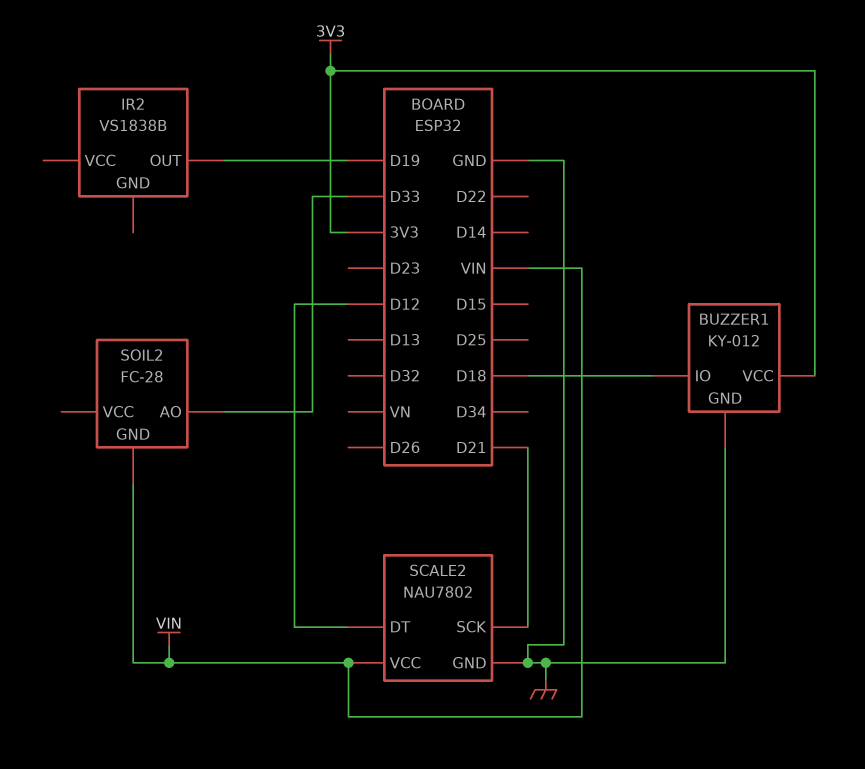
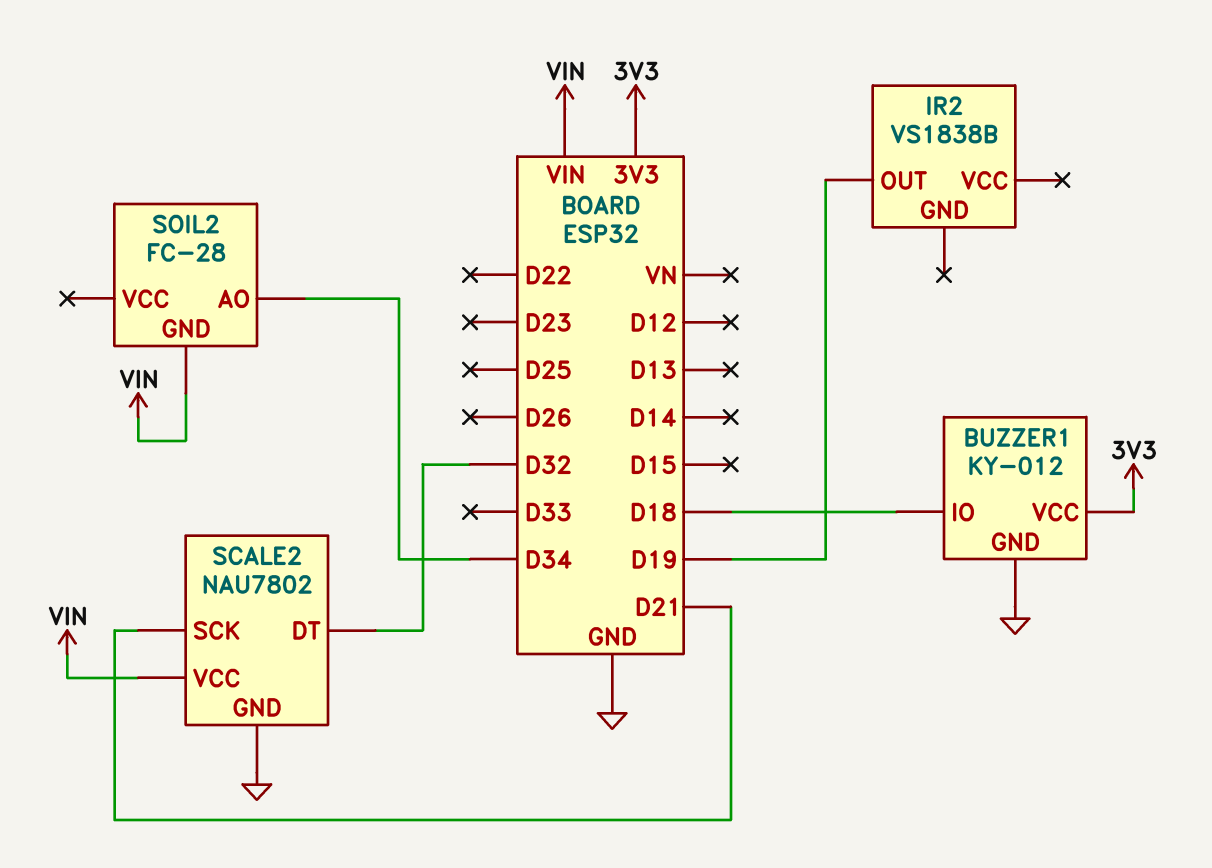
SCALE2 pin DT: D12 -> D32
SOIL2 pin AO: D33 -> D34

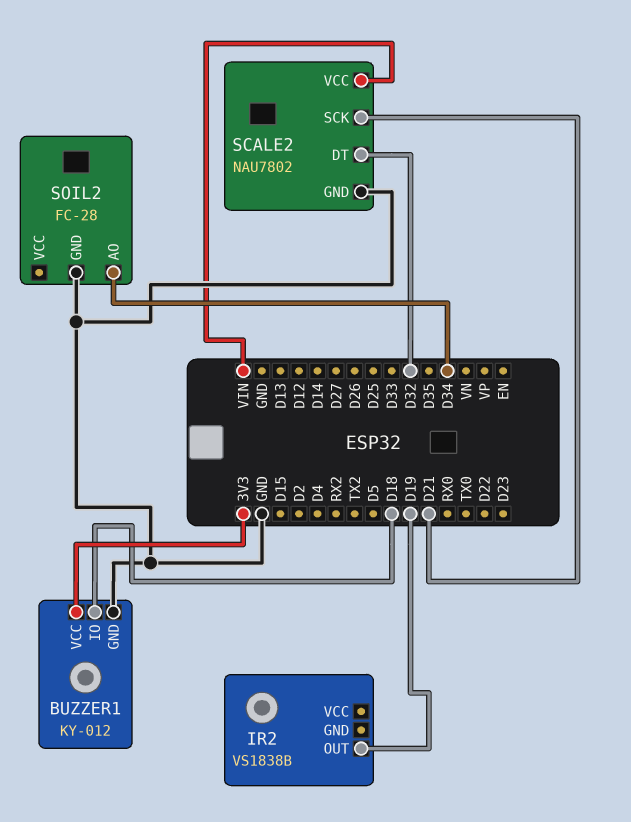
SOIL2 pin GND: VIN -> GND

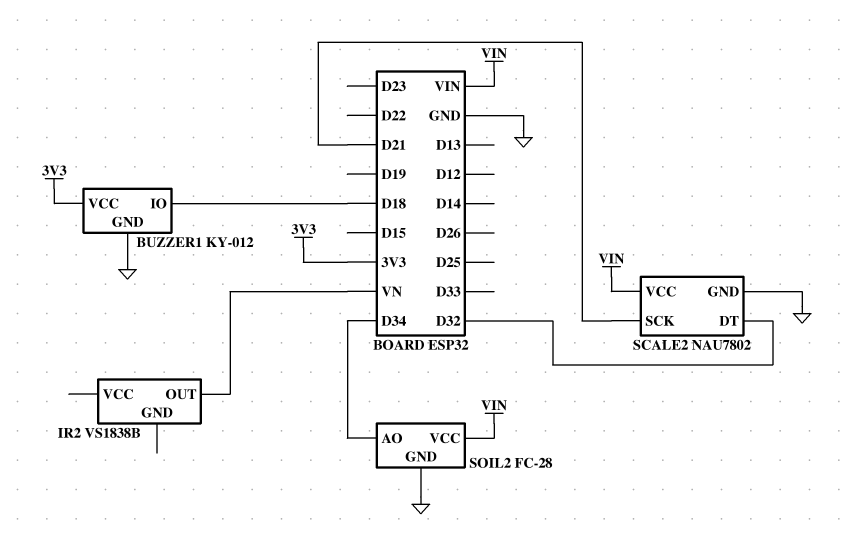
IR2 pin OUT: D19 -> VN
SOIL2 pin VCC: none -> VIN

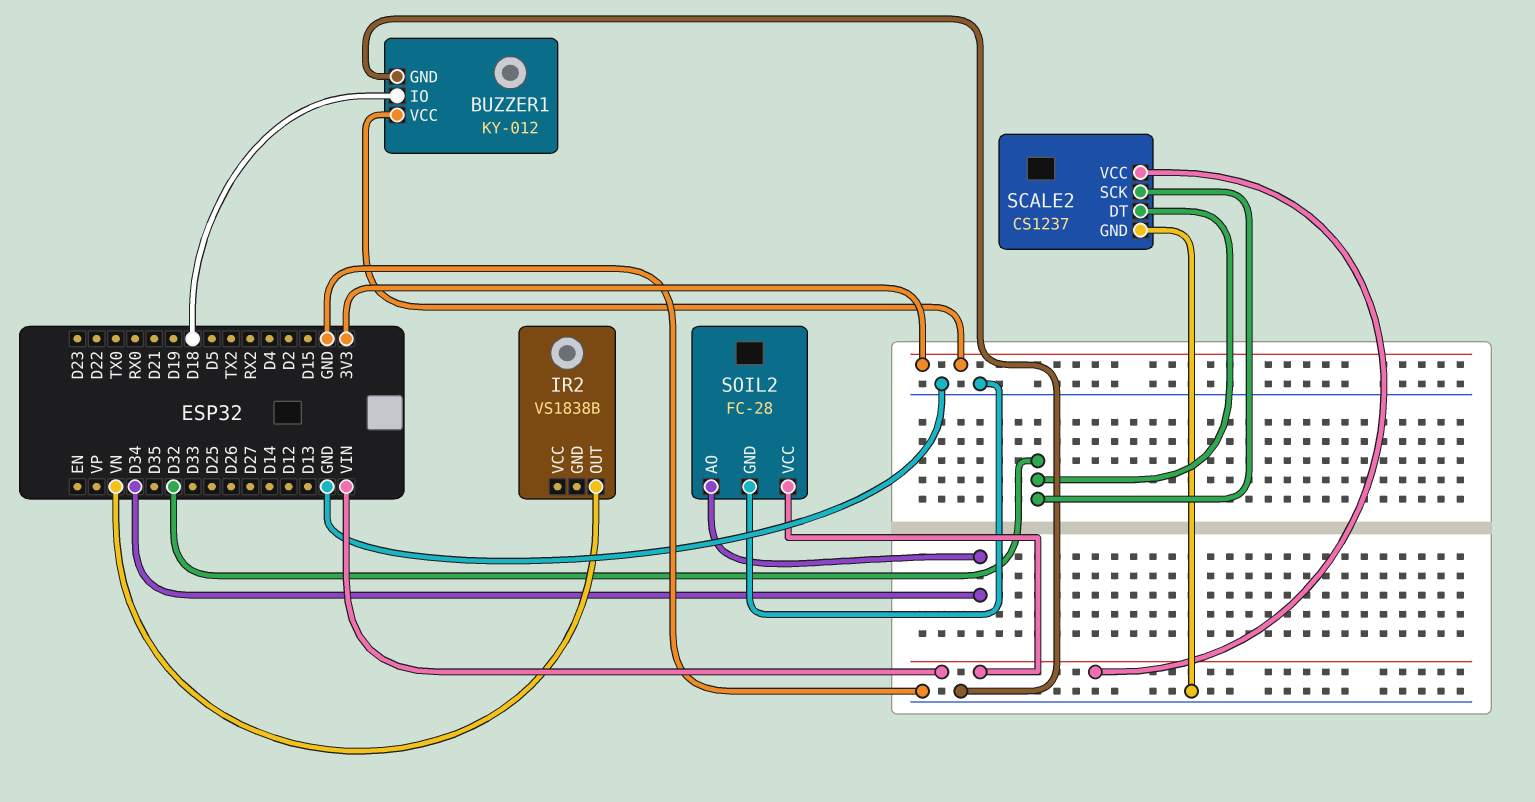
SCALE2: NAU7802 -> CS1237
SCALE2 pin SCK: D21 -> D32

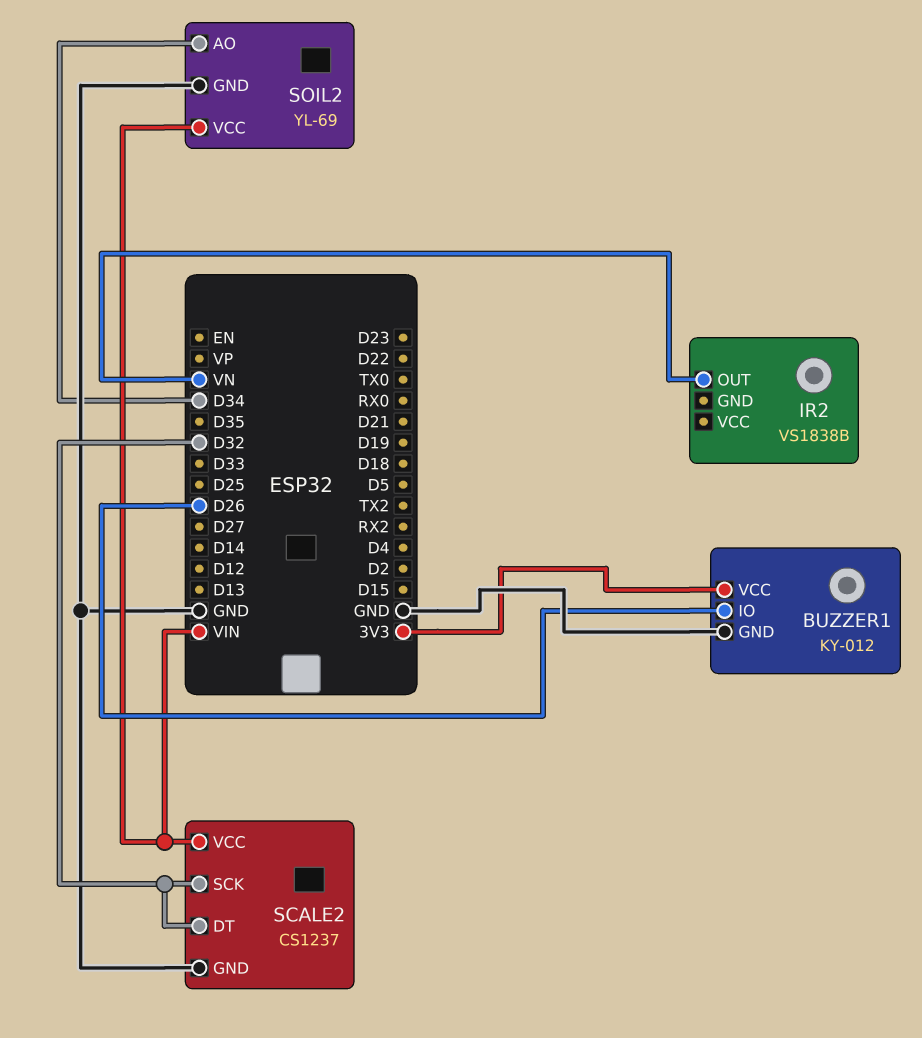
BUZZER1 pin IO: D18 -> D26
SOIL2: FC-28 -> YL-69

